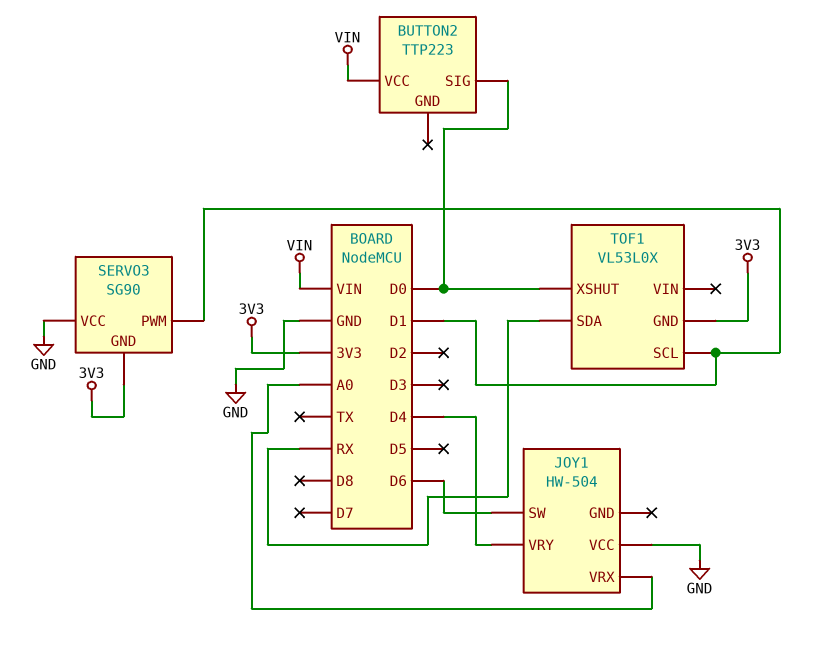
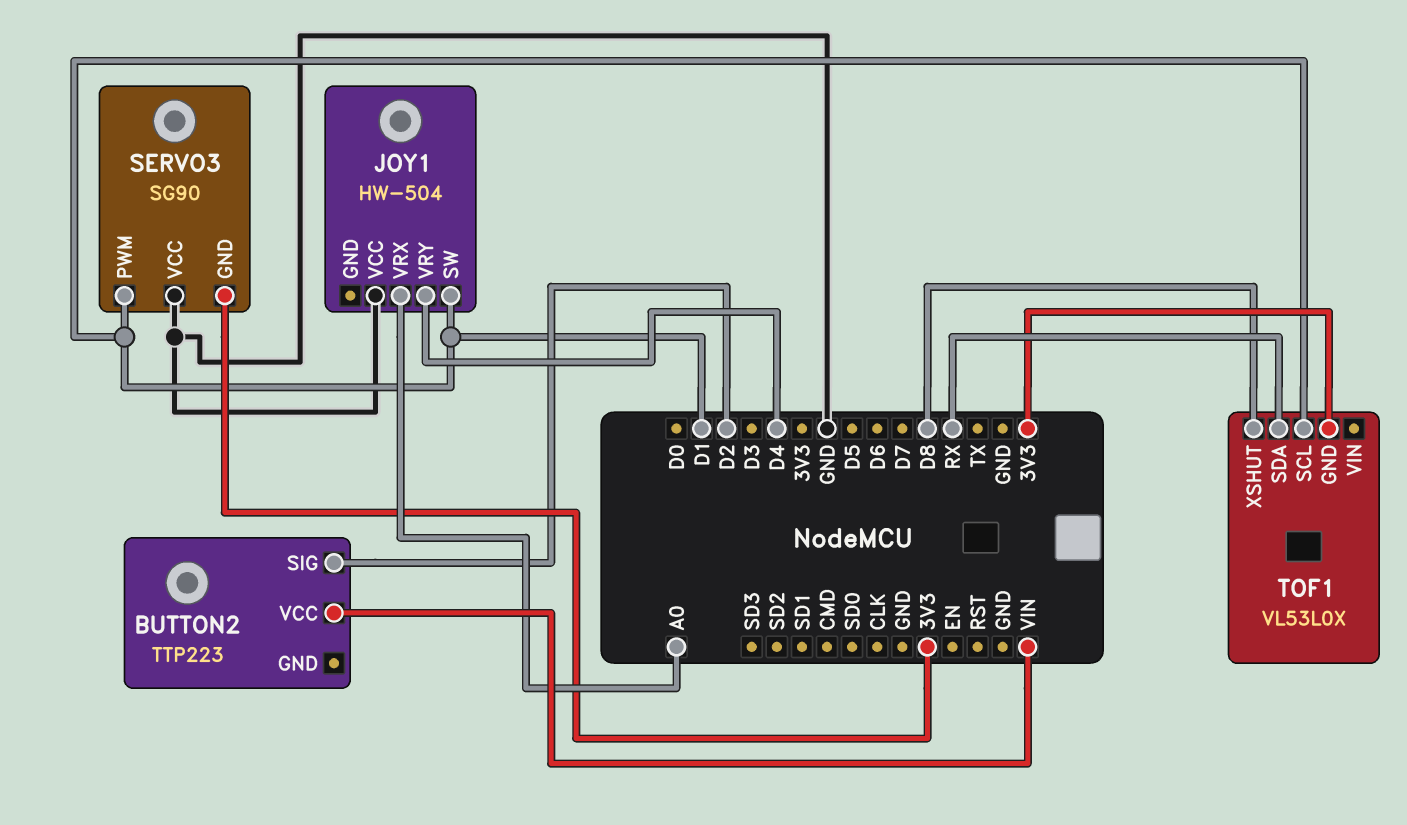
BUTTON2 pin SIG: D0 -> D2
JOY1 pin SW: D6 -> D1
TOF1 pin XSHUT: D0 -> D8

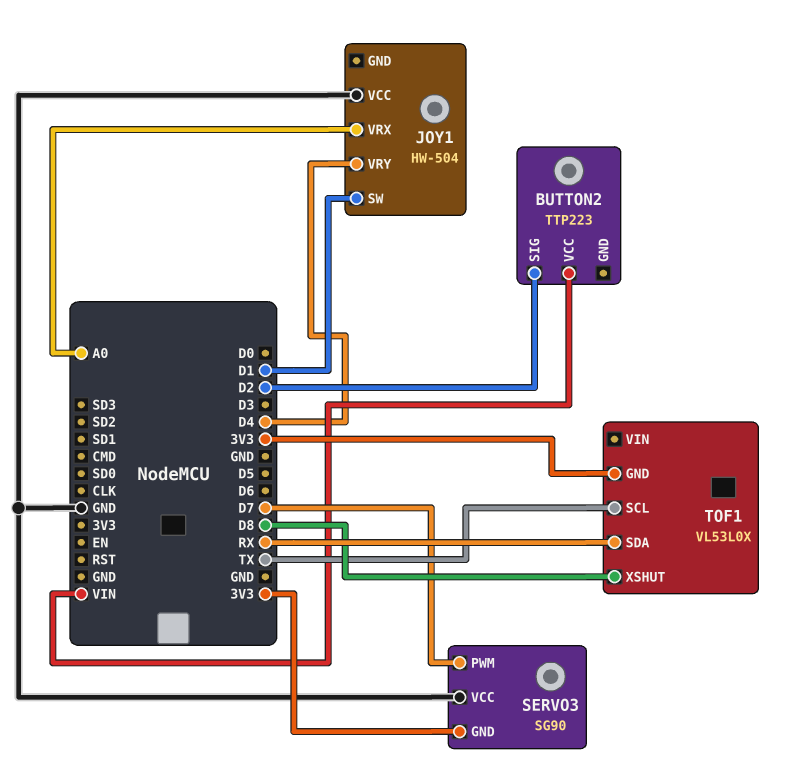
SERVO3 pin PWM: D1 -> D7
TOF1 pin SCL: D1 -> TX

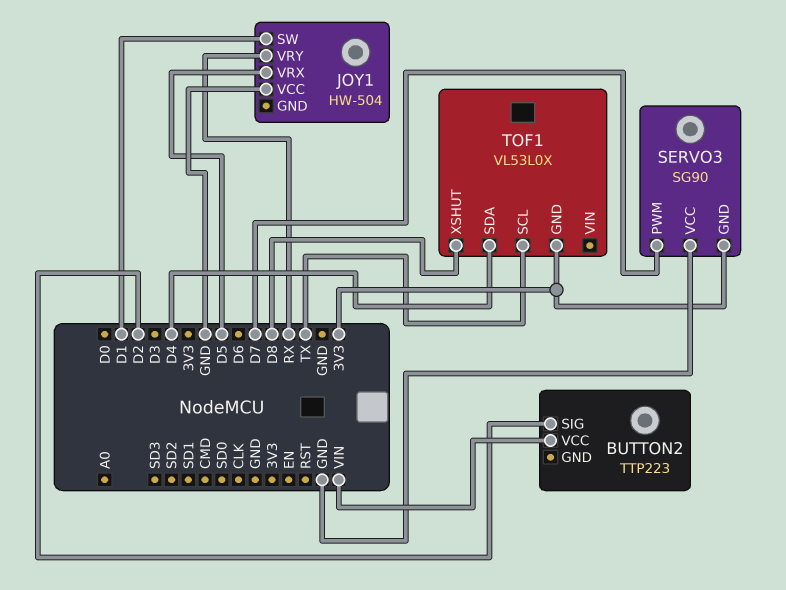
JOY1 pin VRX: A0 -> D5
JOY1 pin VRY: D4 -> RX
TOF1 pin SDA: RX -> D4

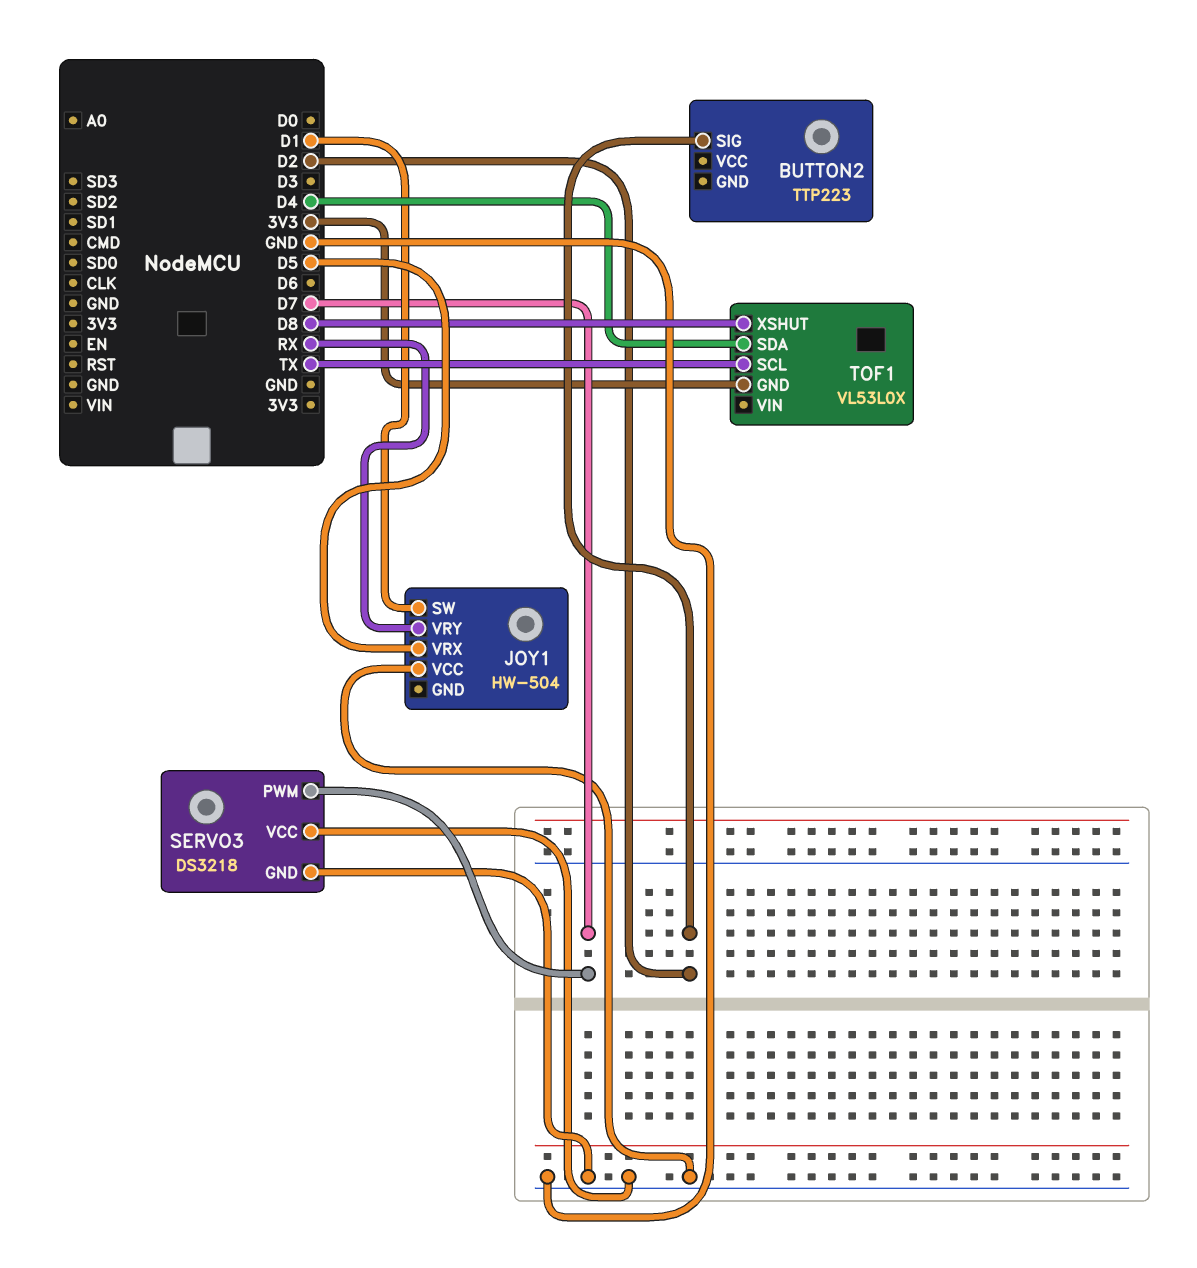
BUTTON2 pin VCC: VIN -> none
SERVO3: SG90 -> DS3218
SERVO3 pin GND: 3V3 -> GND

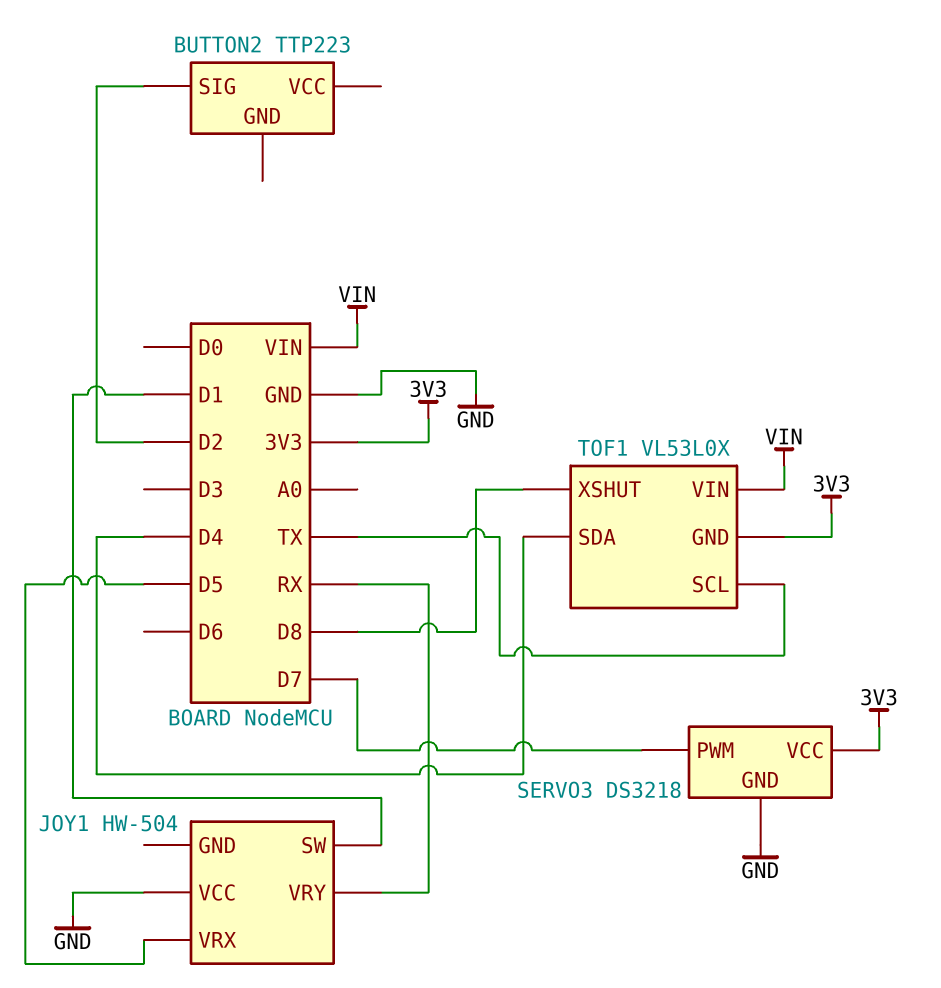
SERVO3 pin VCC: GND -> 3V3
TOF1 pin VIN: none -> VIN

